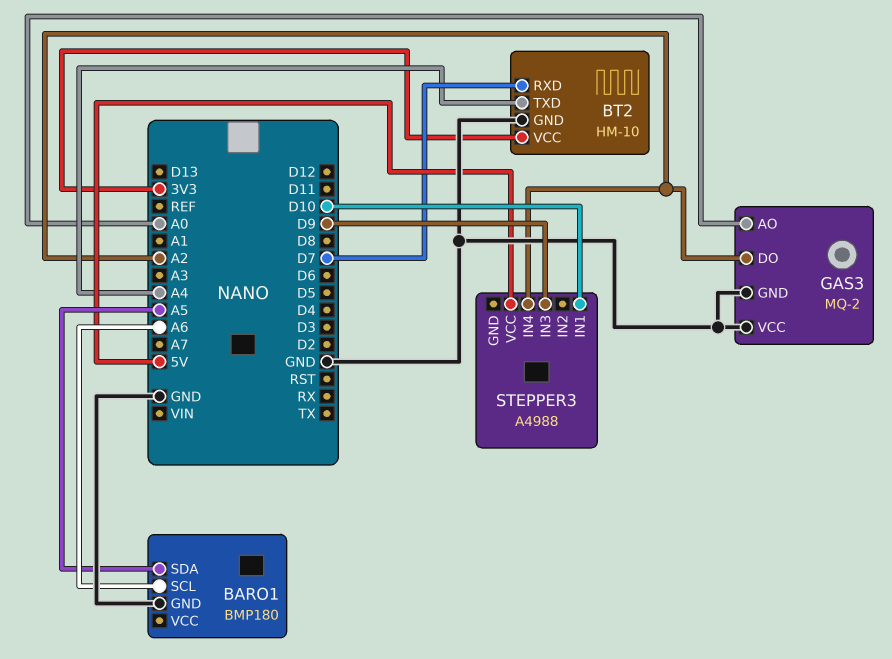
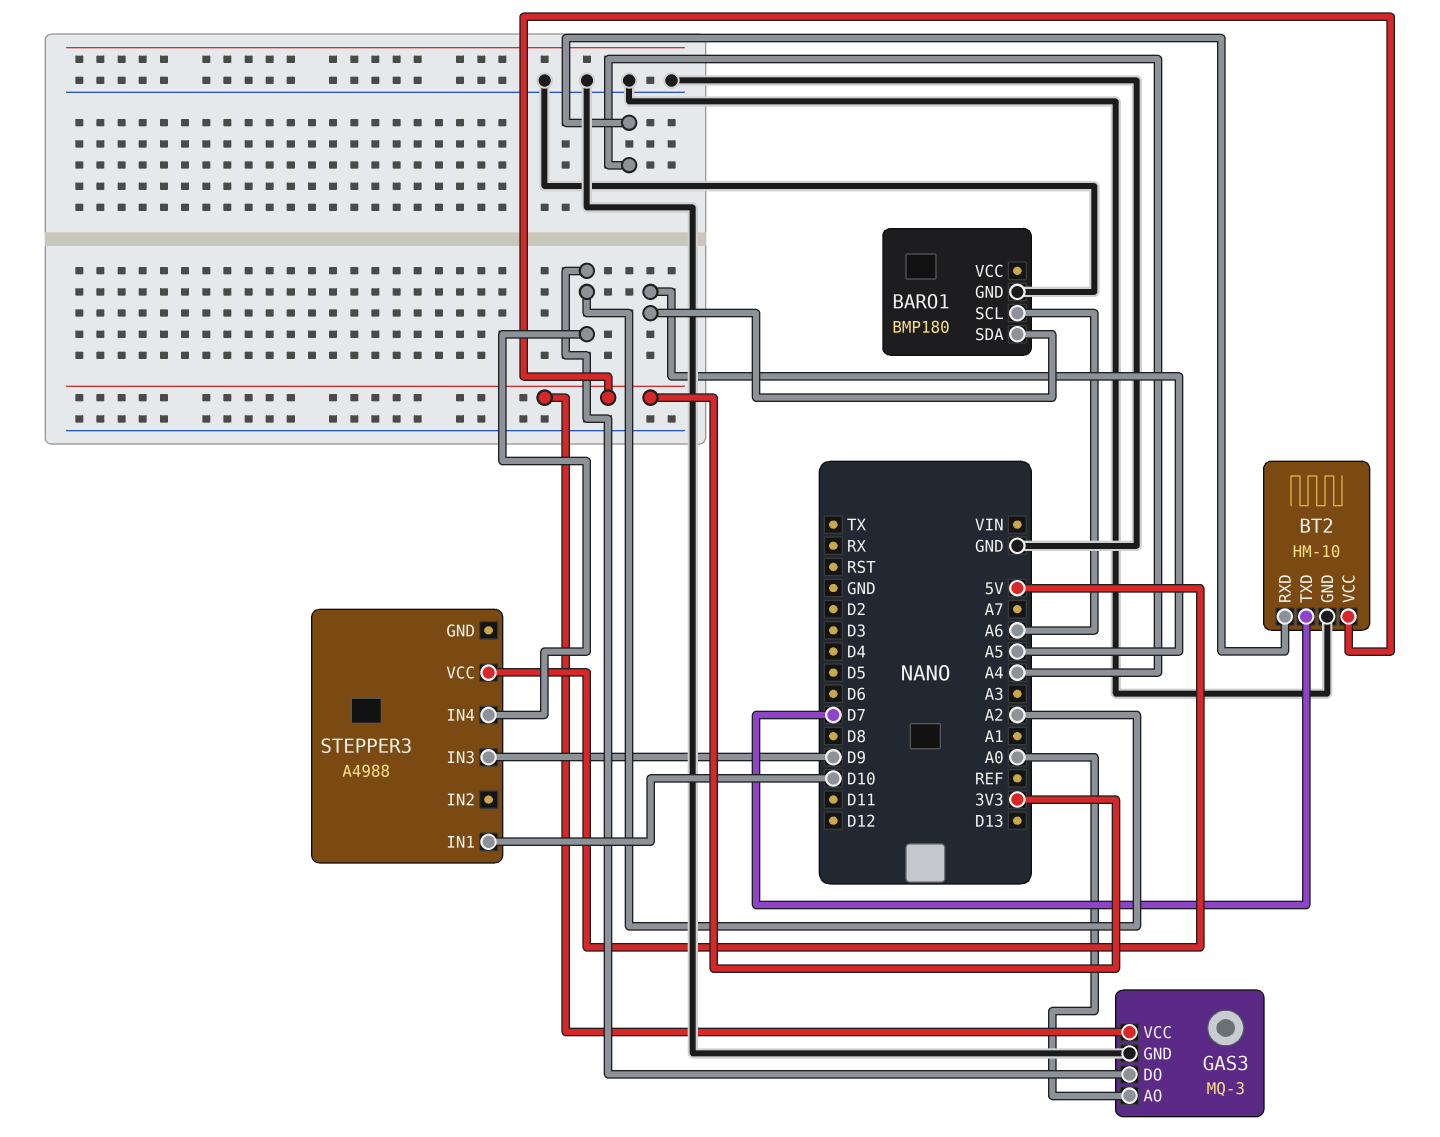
BT2 pin RXD: D7 -> A4
BT2 pin TXD: A4 -> D7
GAS3: MQ-2 -> MQ-3
GAS3 pin VCC: GND -> 3V3

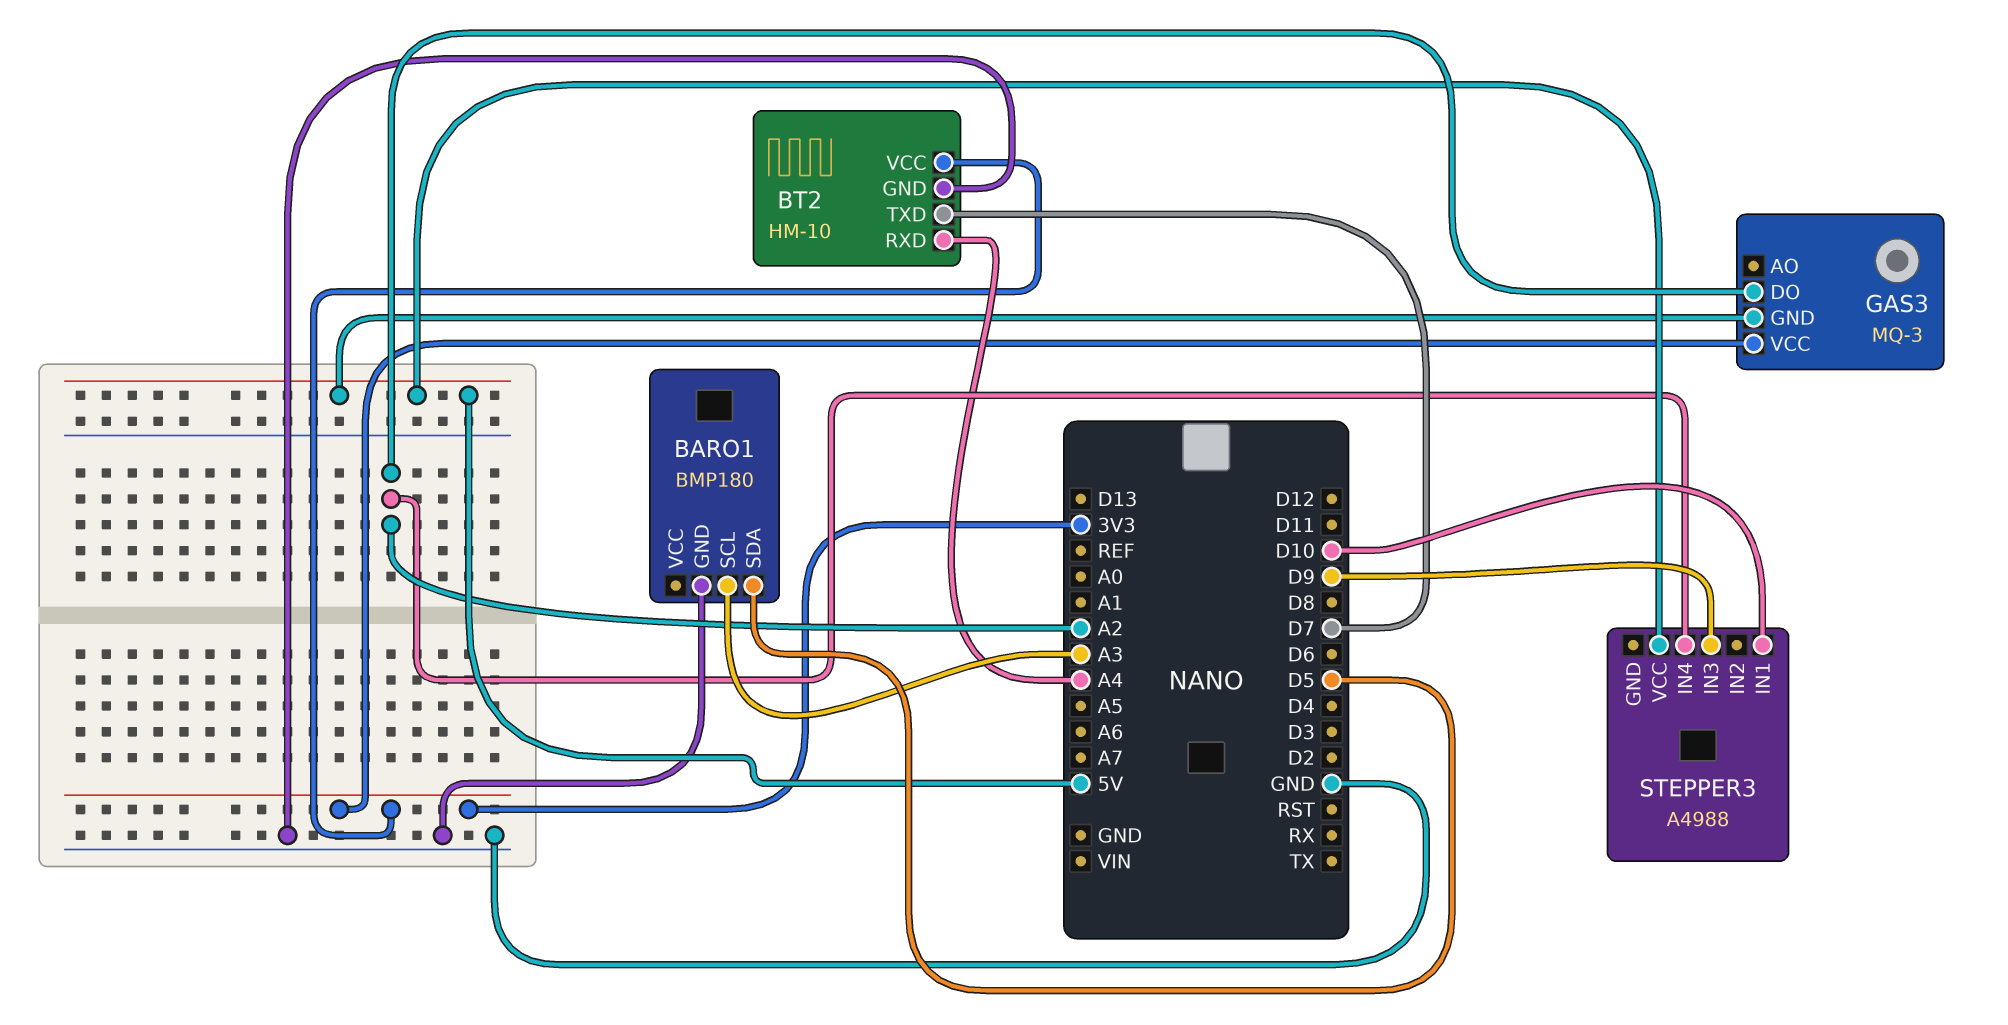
BARO1 pin SCL: A6 -> A3
BARO1 pin SDA: A5 -> D5
GAS3 pin AO: A0 -> none
GAS3 pin GND: GND -> 5V

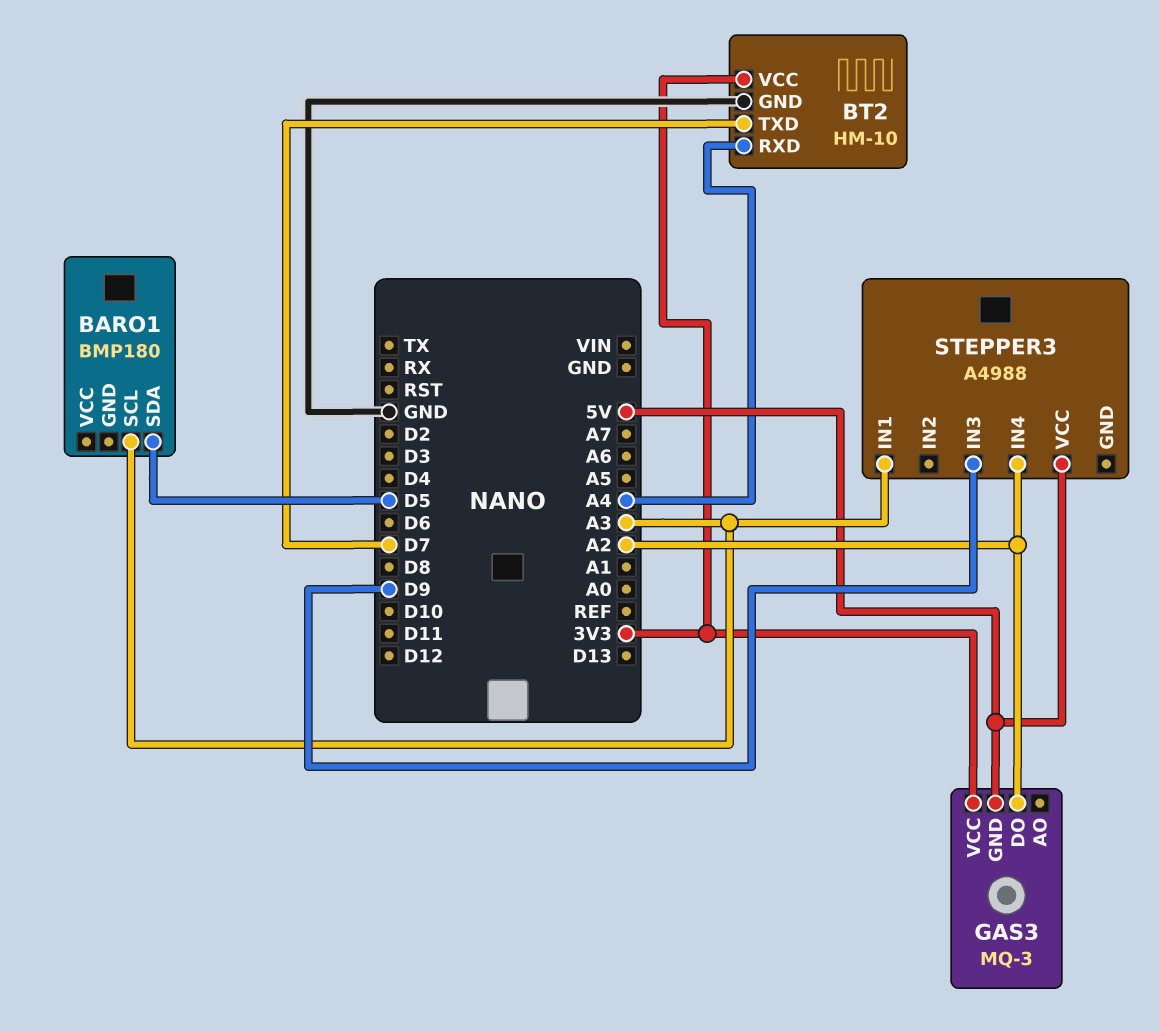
BARO1 pin GND: GND -> none
STEPPER3 pin IN1: D10 -> A3

